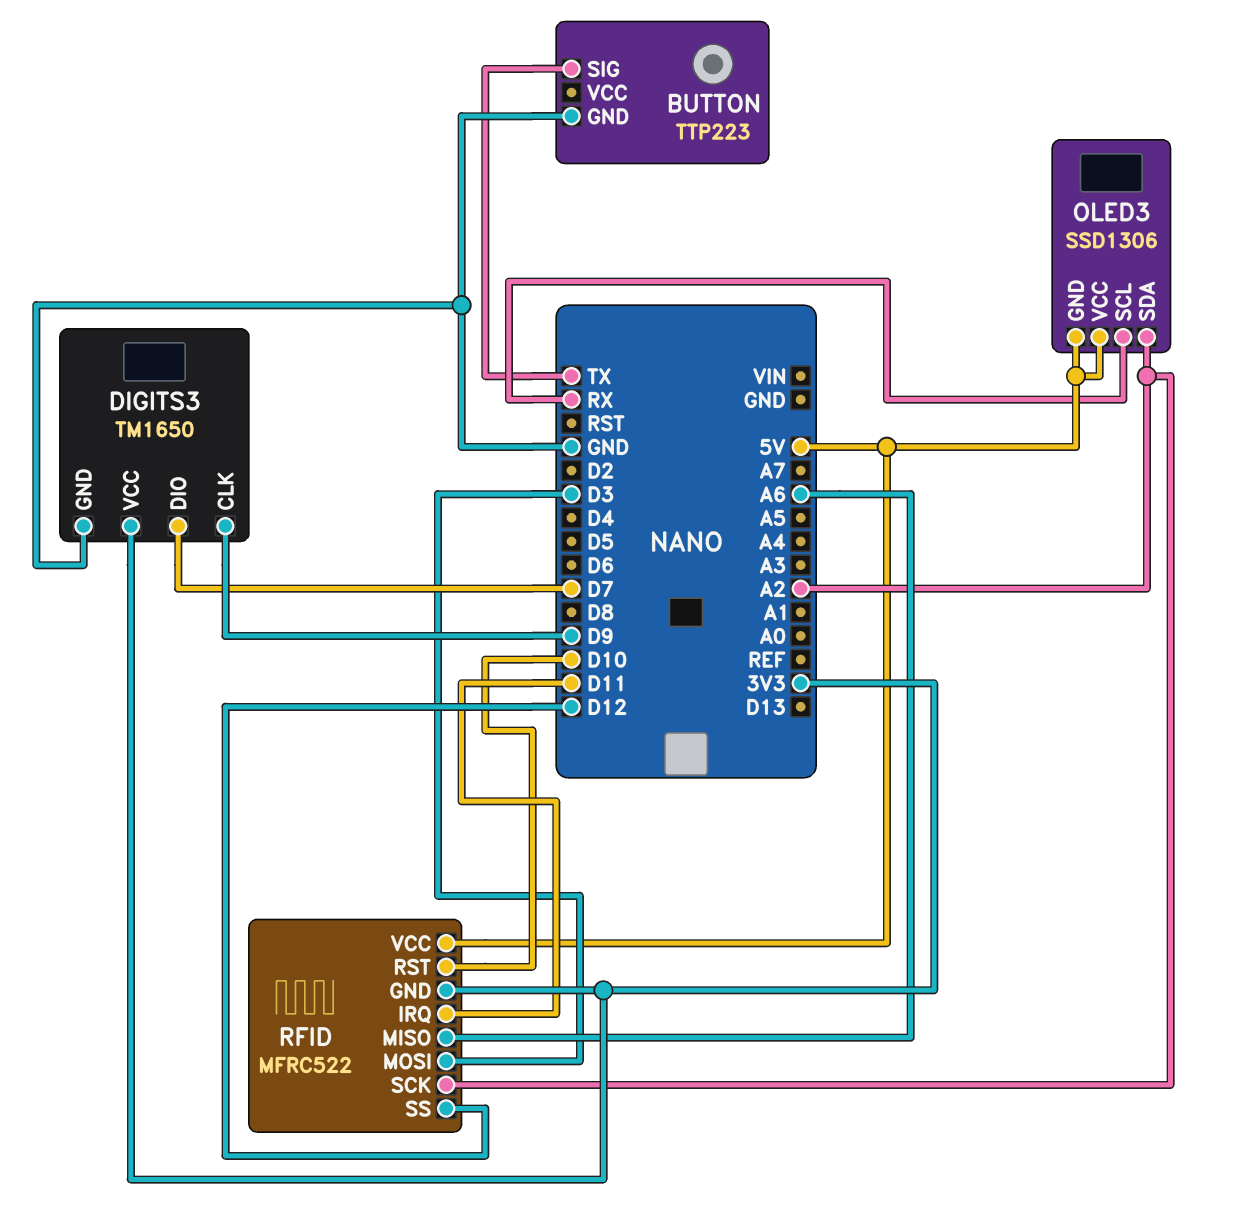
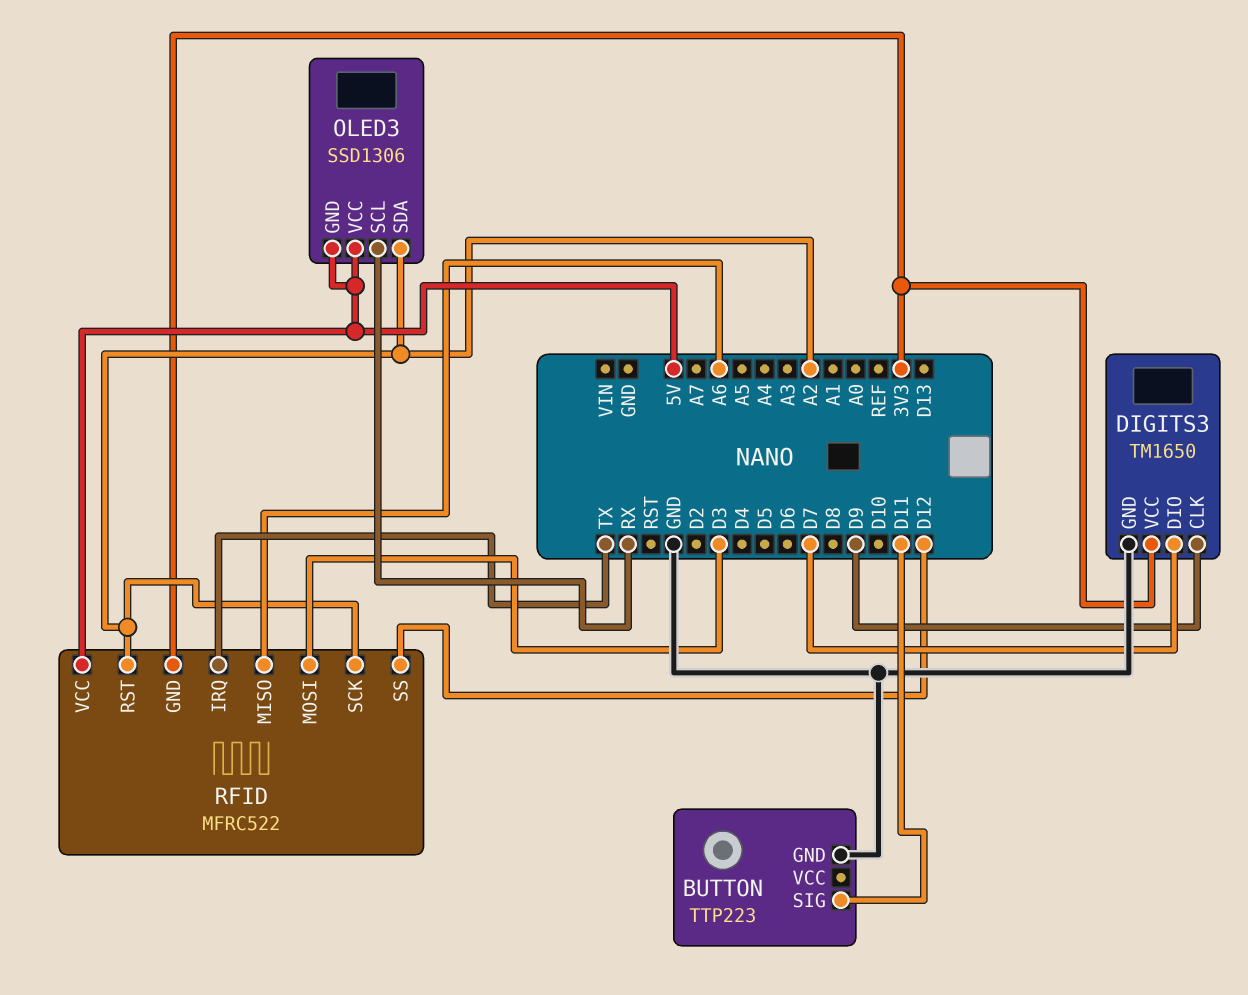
BUTTON pin SIG: TX -> D11
RFID pin IRQ: D11 -> TX
RFID pin RST: D10 -> A2

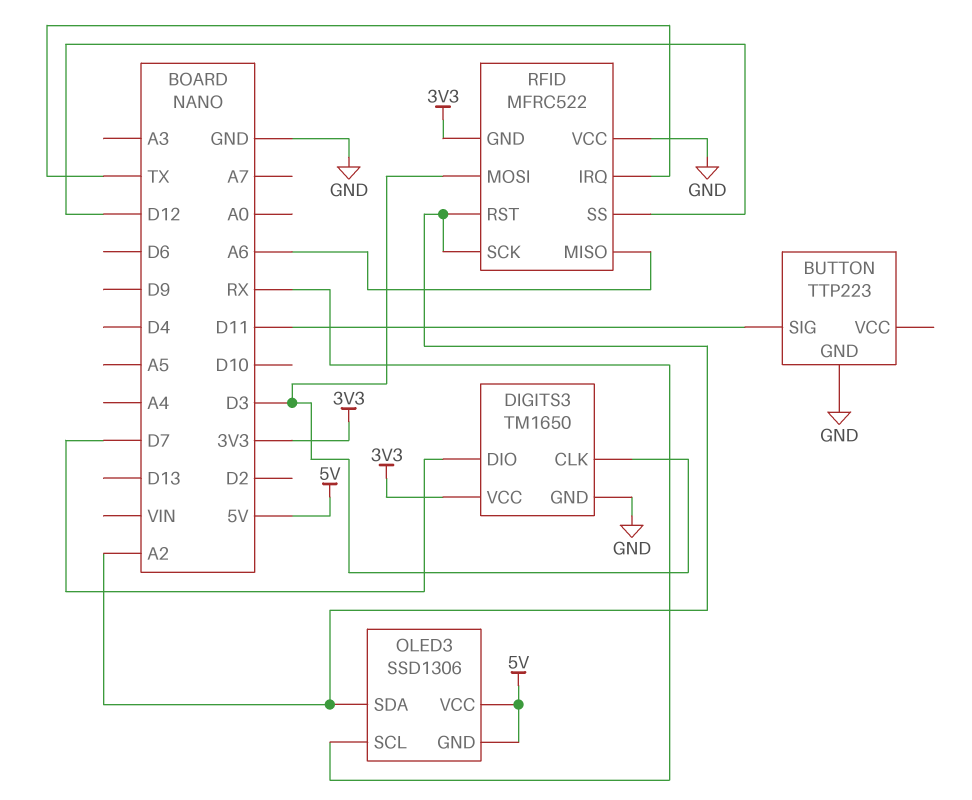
DIGITS3 pin CLK: D9 -> D3
RFID pin VCC: 5V -> GND

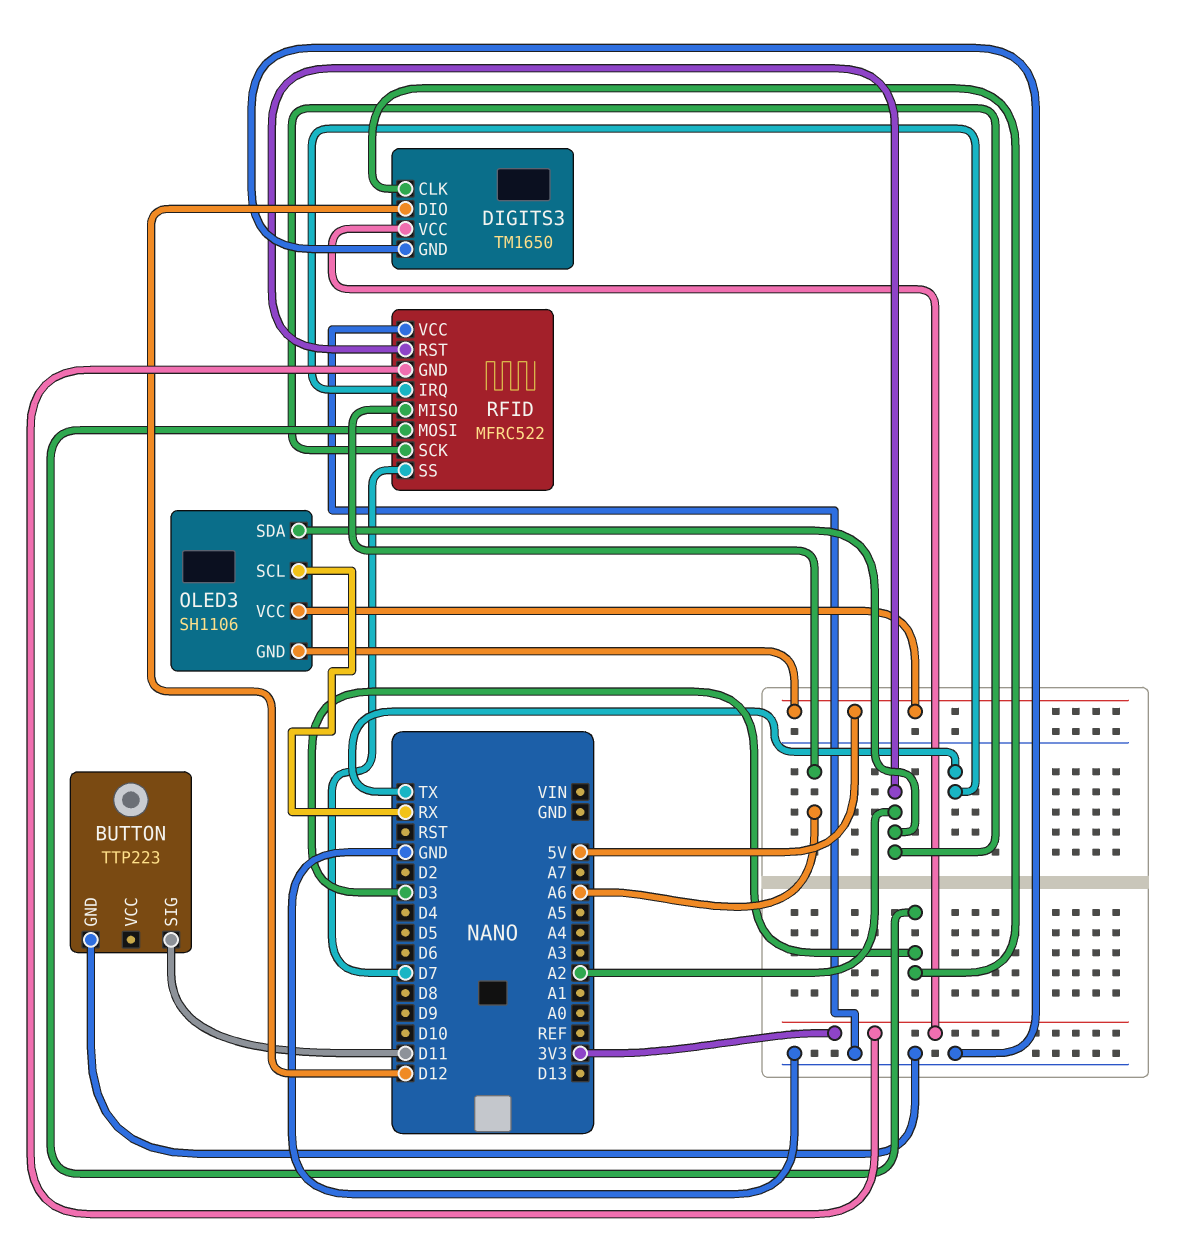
DIGITS3 pin DIO: D7 -> D12
OLED3: SSD1306 -> SH1106
RFID pin SS: D12 -> D7

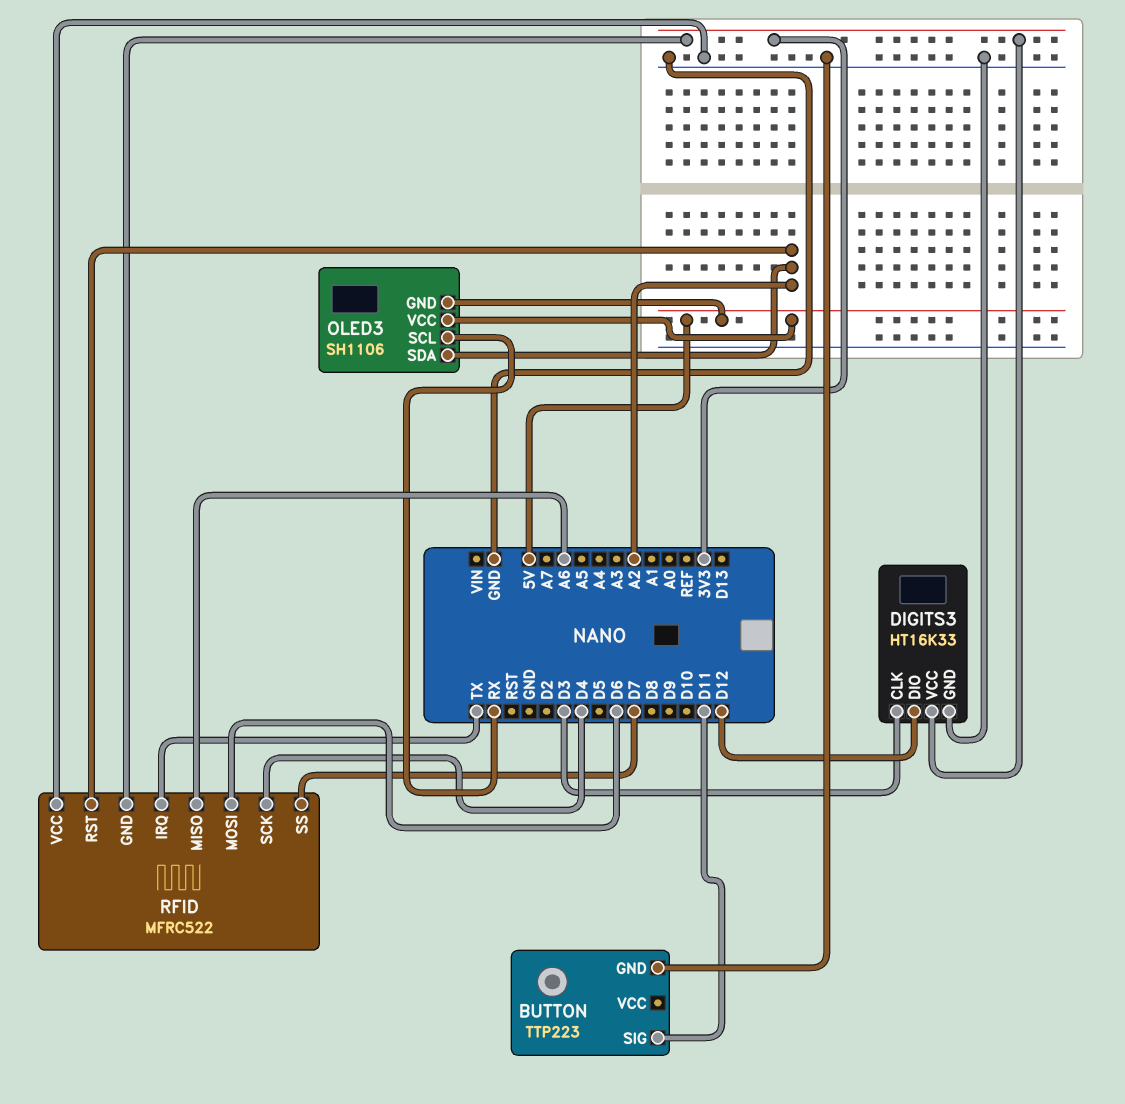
DIGITS3: TM1650 -> HT16K33
RFID pin MOSI: D3 -> D6
RFID pin SCK: A2 -> D4

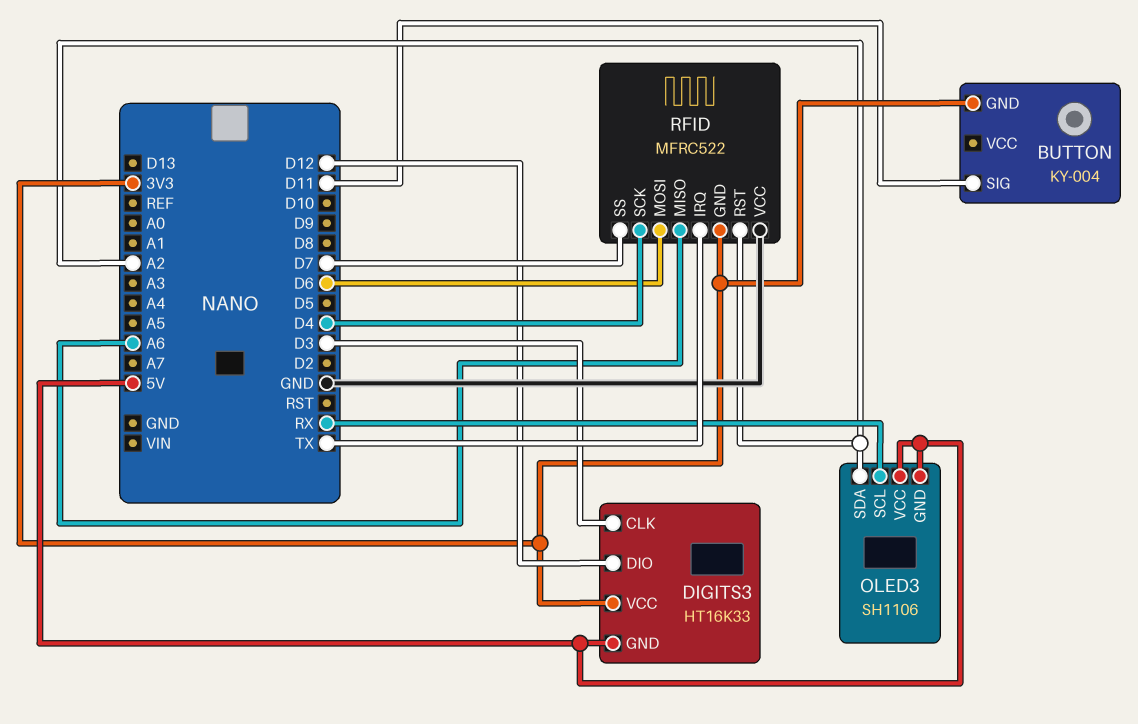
BUTTON: TTP223 -> KY-004
BUTTON pin GND: GND -> 3V3
DIGITS3 pin GND: GND -> 5V

